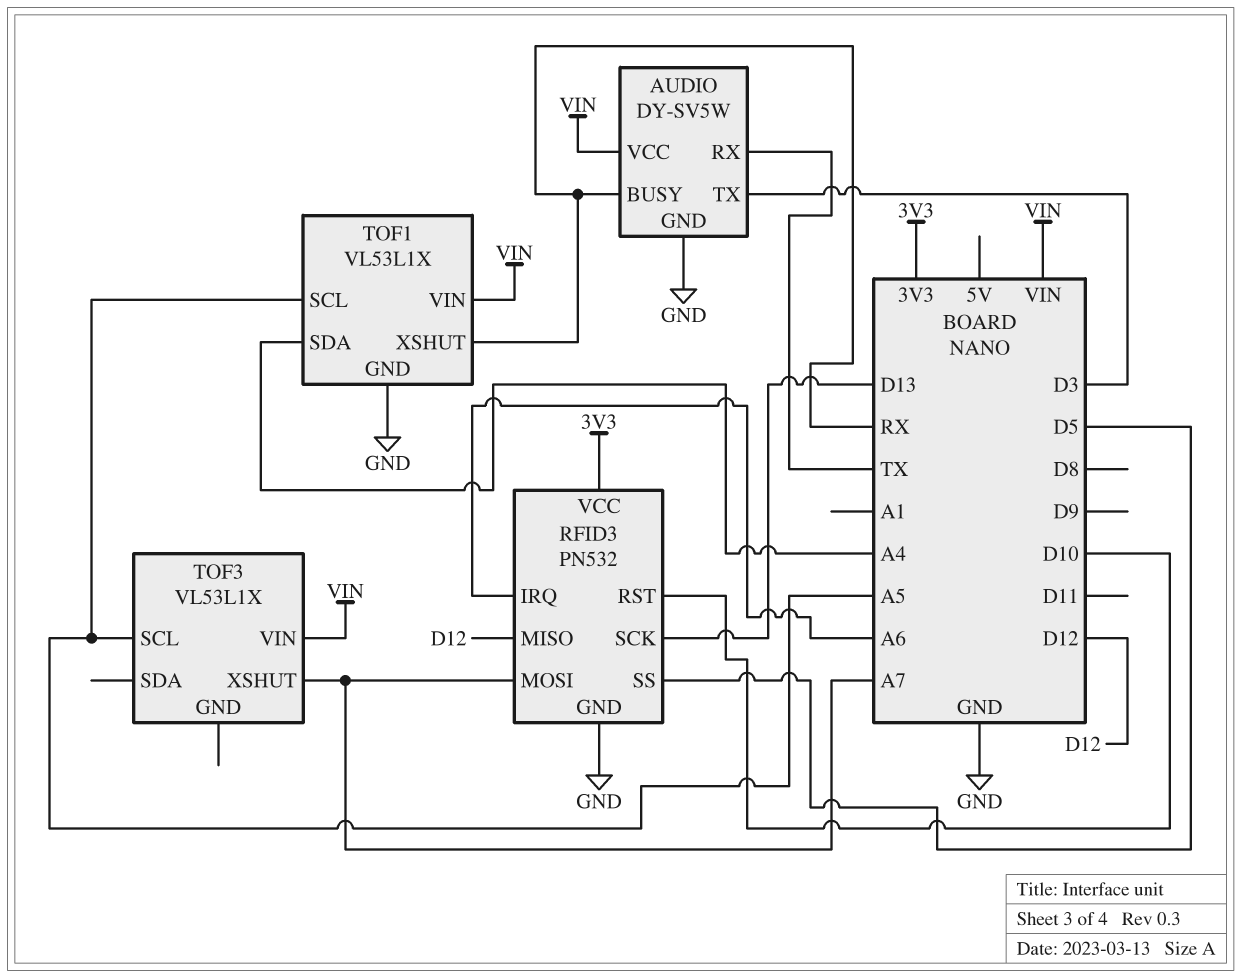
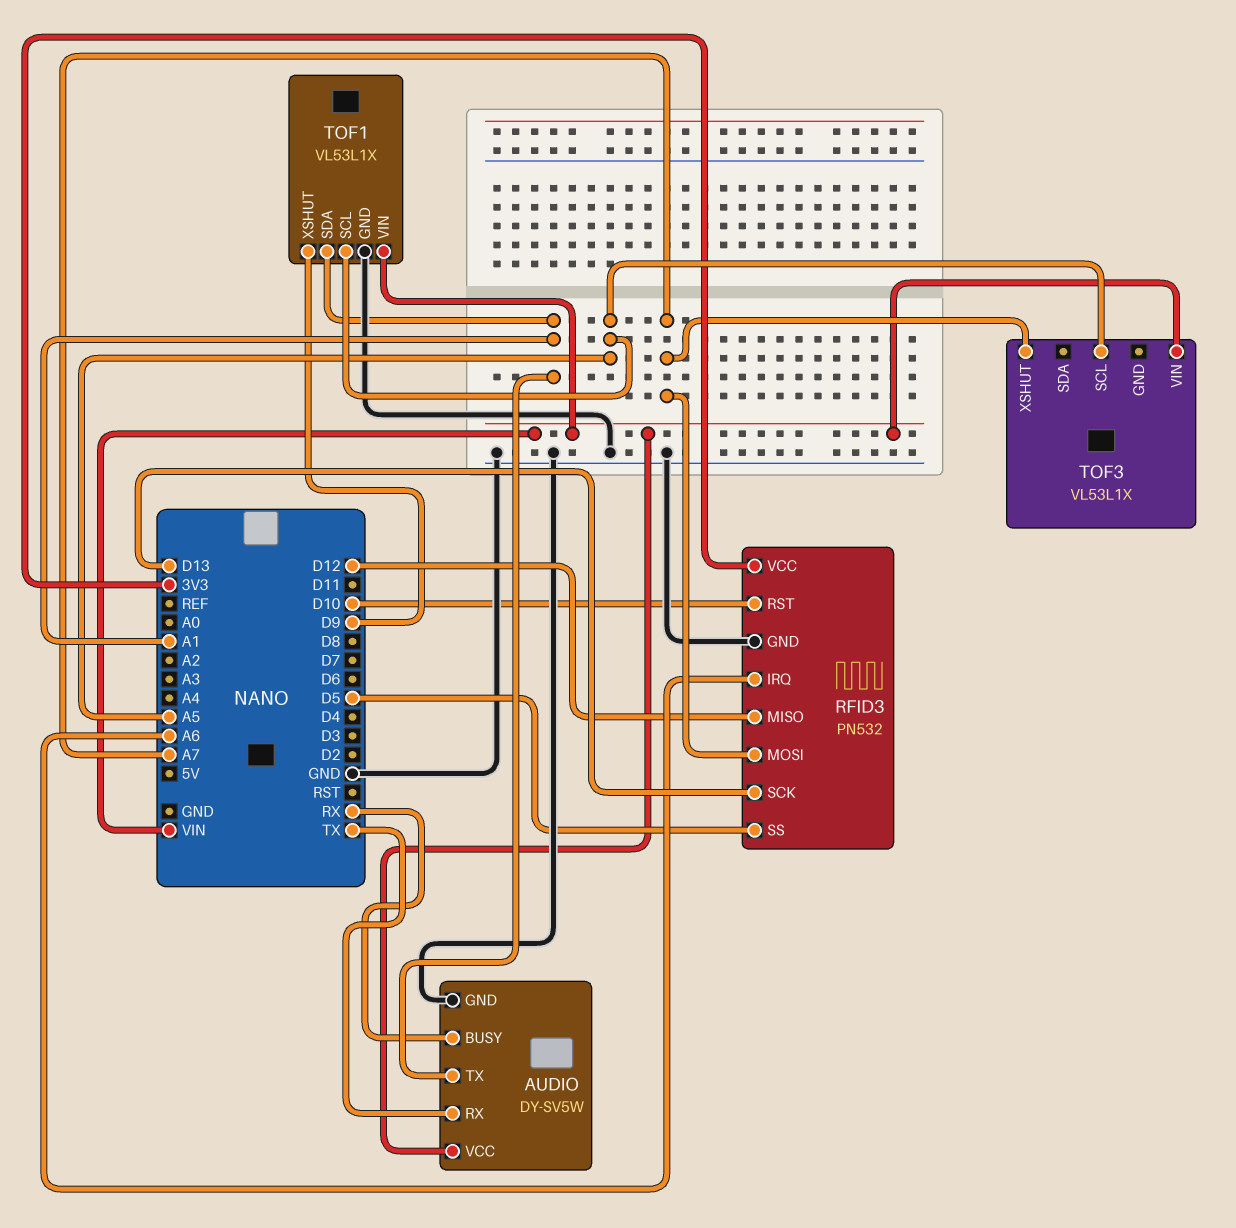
AUDIO pin TX: D3 -> A1
TOF1 pin SDA: A4 -> A1
TOF1 pin XSHUT: RX -> D9

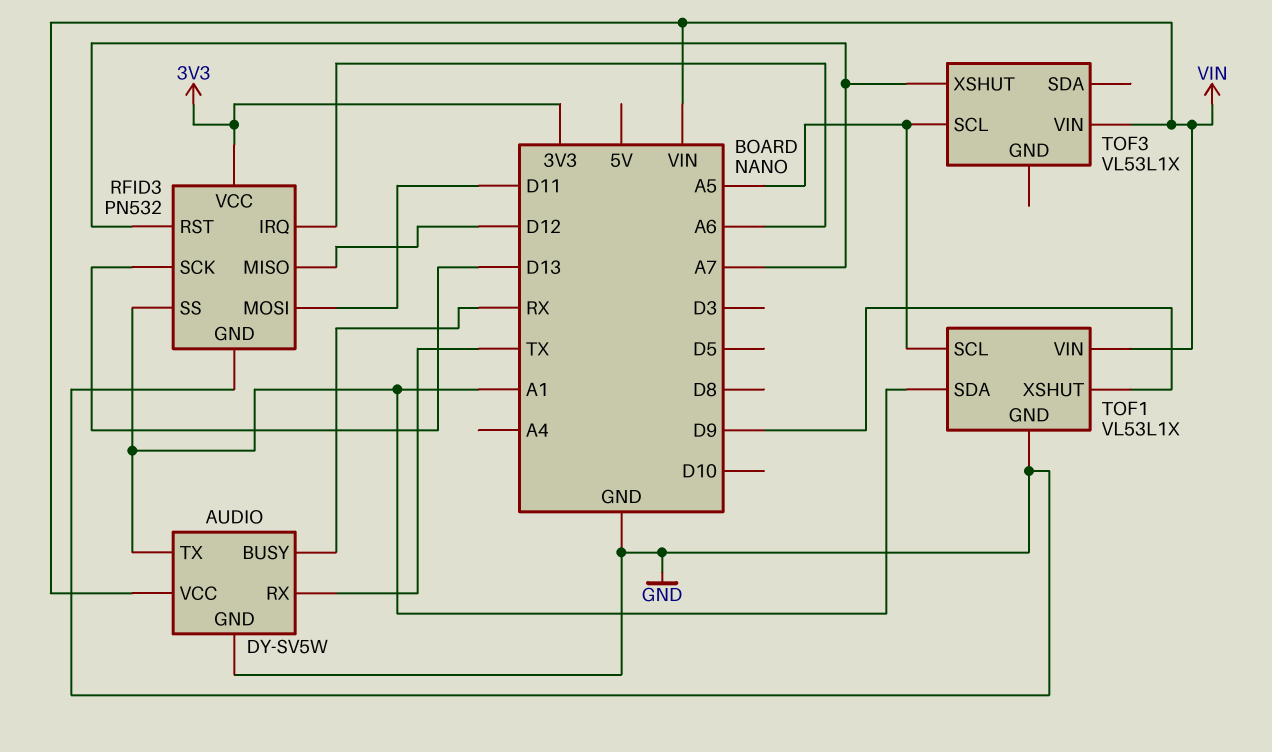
RFID3 pin MOSI: A7 -> D11
RFID3 pin RST: D10 -> A7
RFID3 pin SS: D5 -> A1

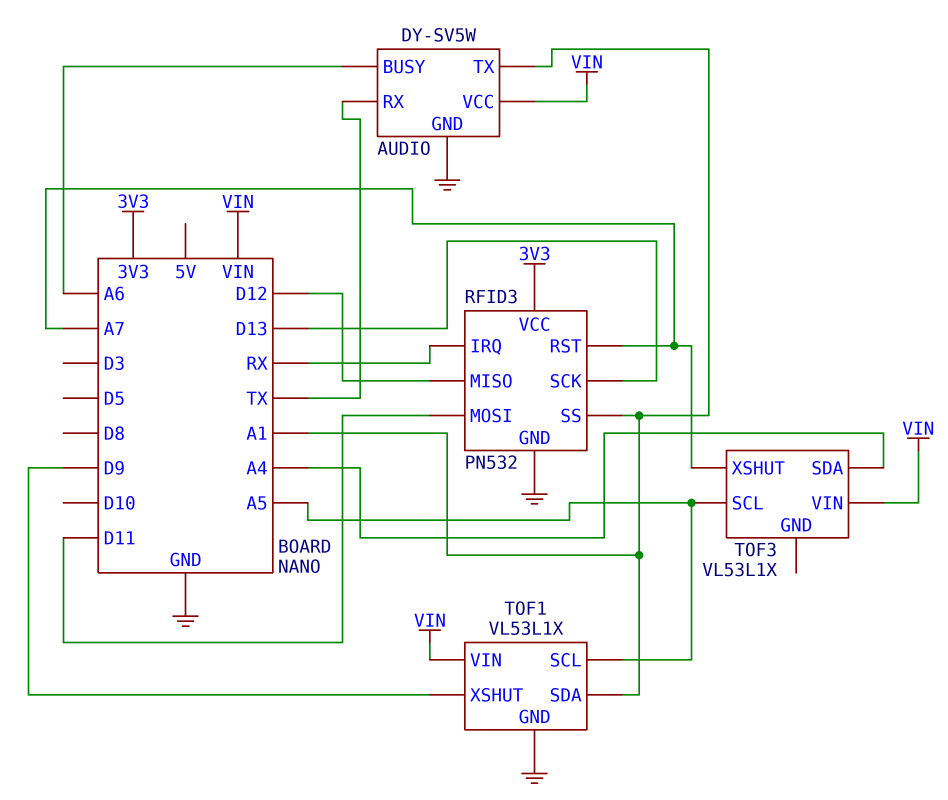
AUDIO pin BUSY: RX -> A6
RFID3 pin IRQ: A6 -> RX
TOF3 pin SDA: none -> A4

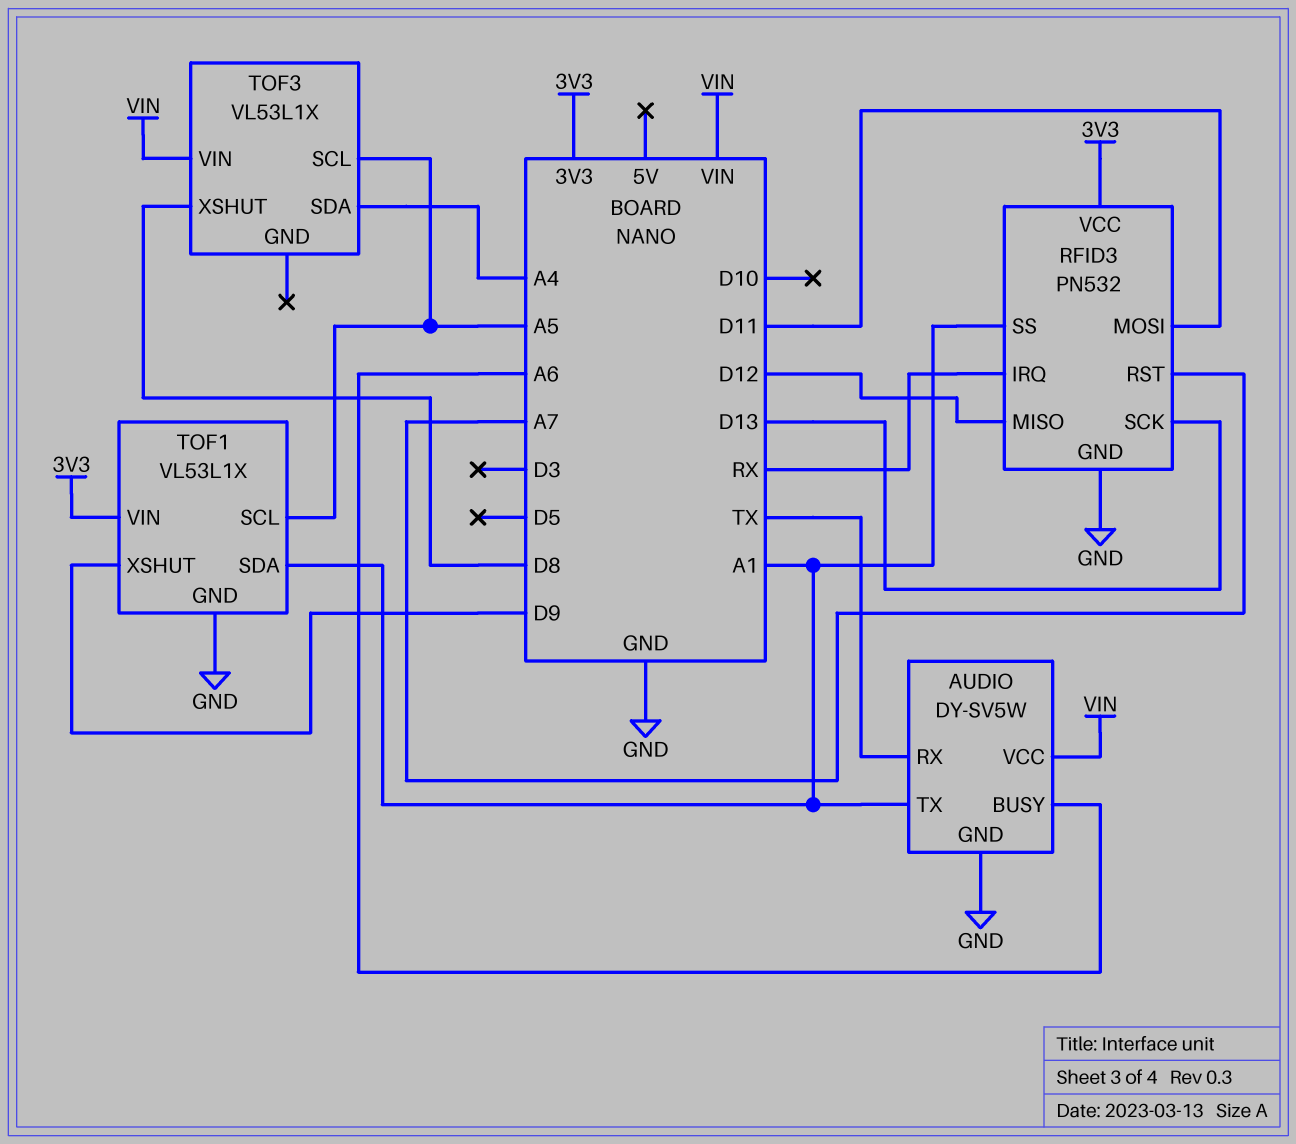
TOF1 pin VIN: VIN -> 3V3
TOF3 pin XSHUT: A7 -> D8

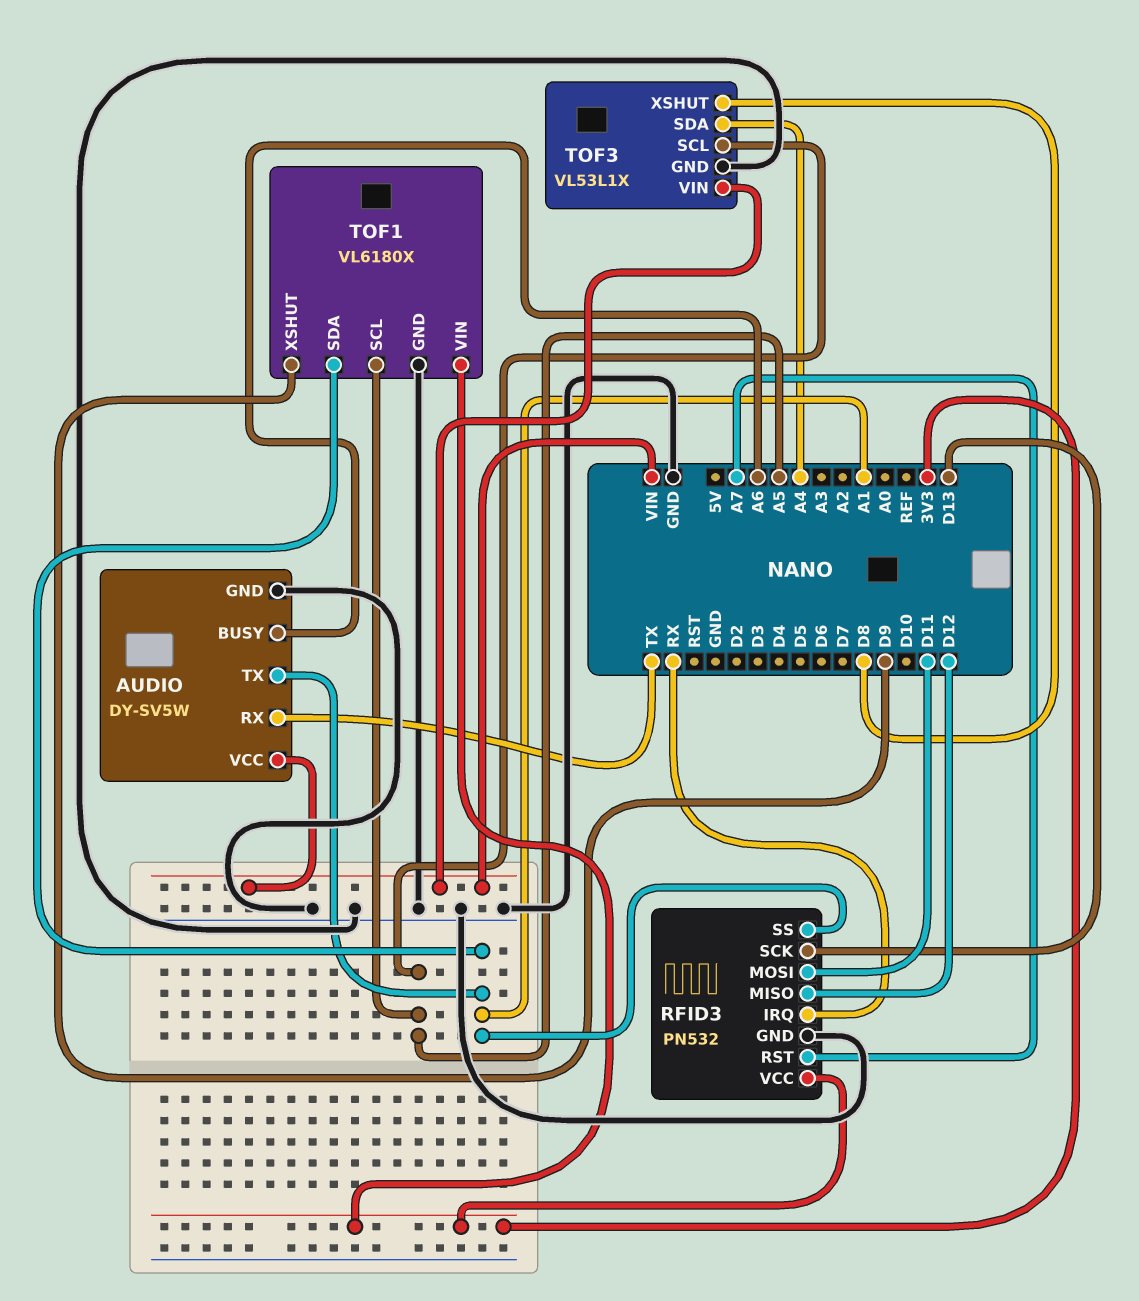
TOF1: VL53L1X -> VL6180X
TOF3 pin GND: none -> GND

